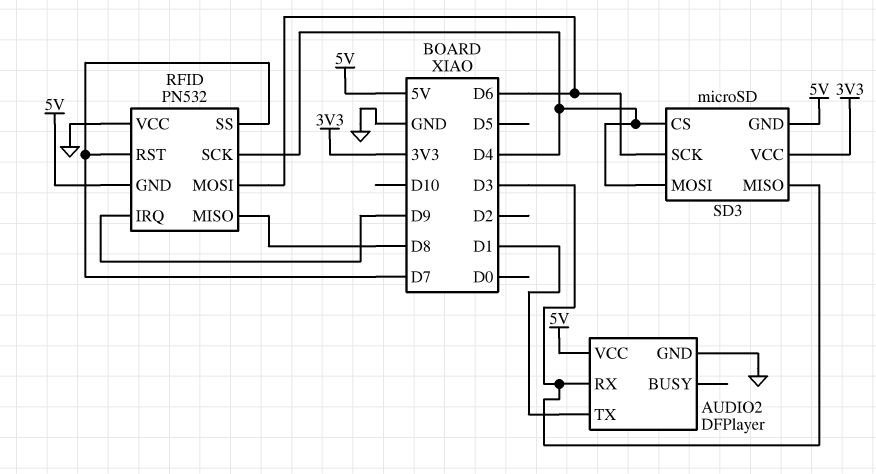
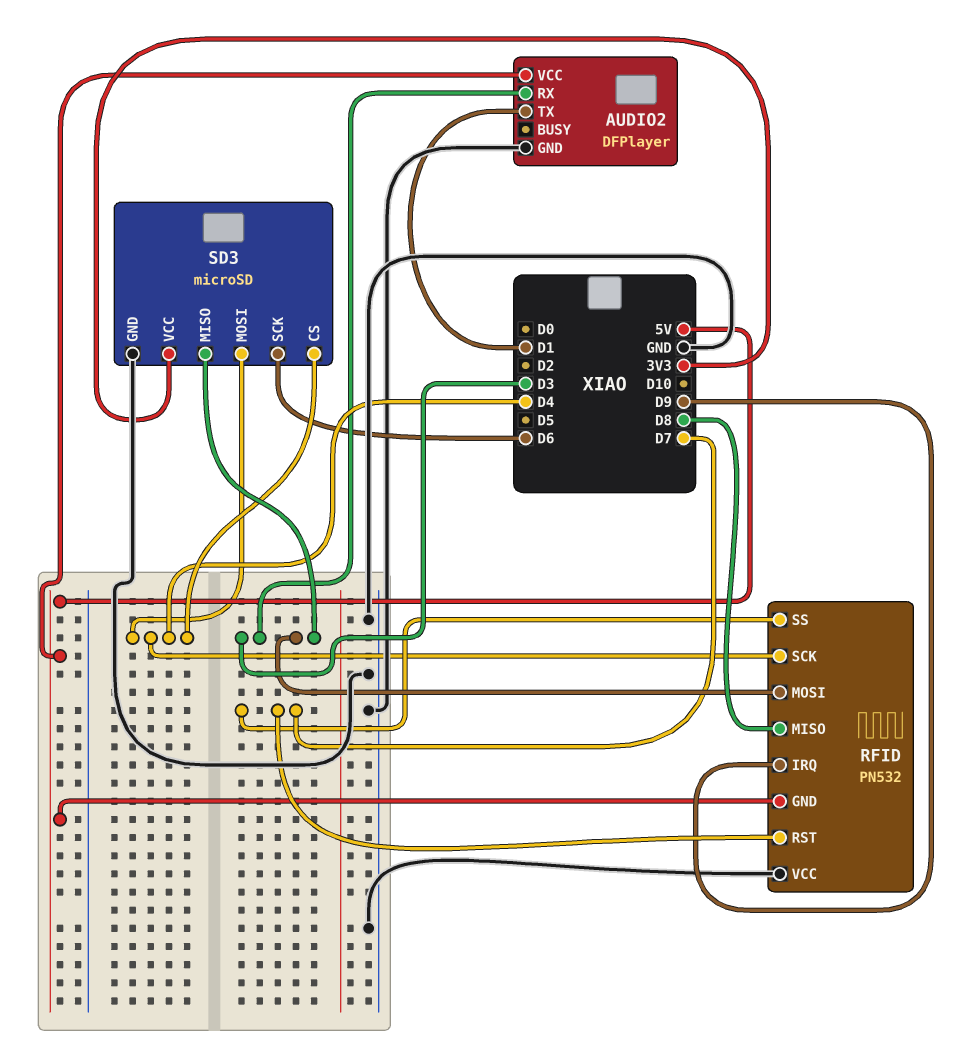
RFID pin MOSI: D6 -> D3
SD3 pin GND: 5V -> GND

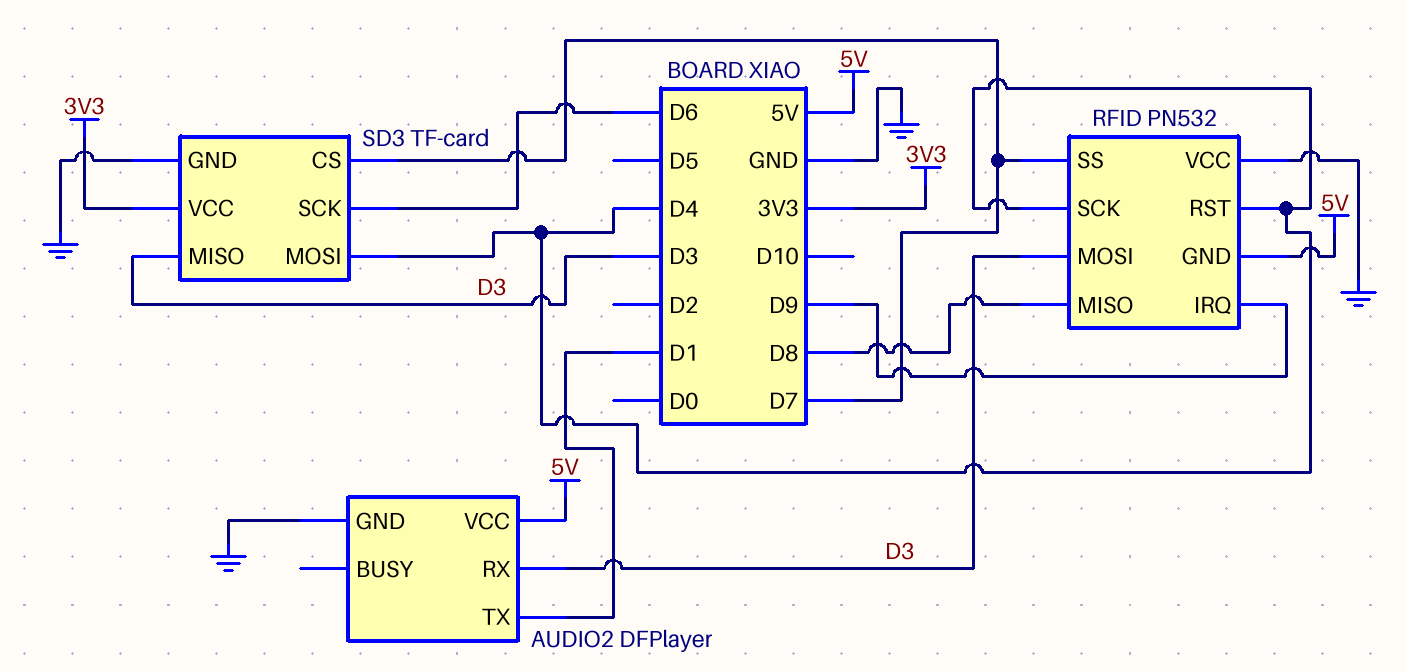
RFID pin RST: D7 -> D4
SD3: microSD -> TF-card
SD3 pin CS: D4 -> D7

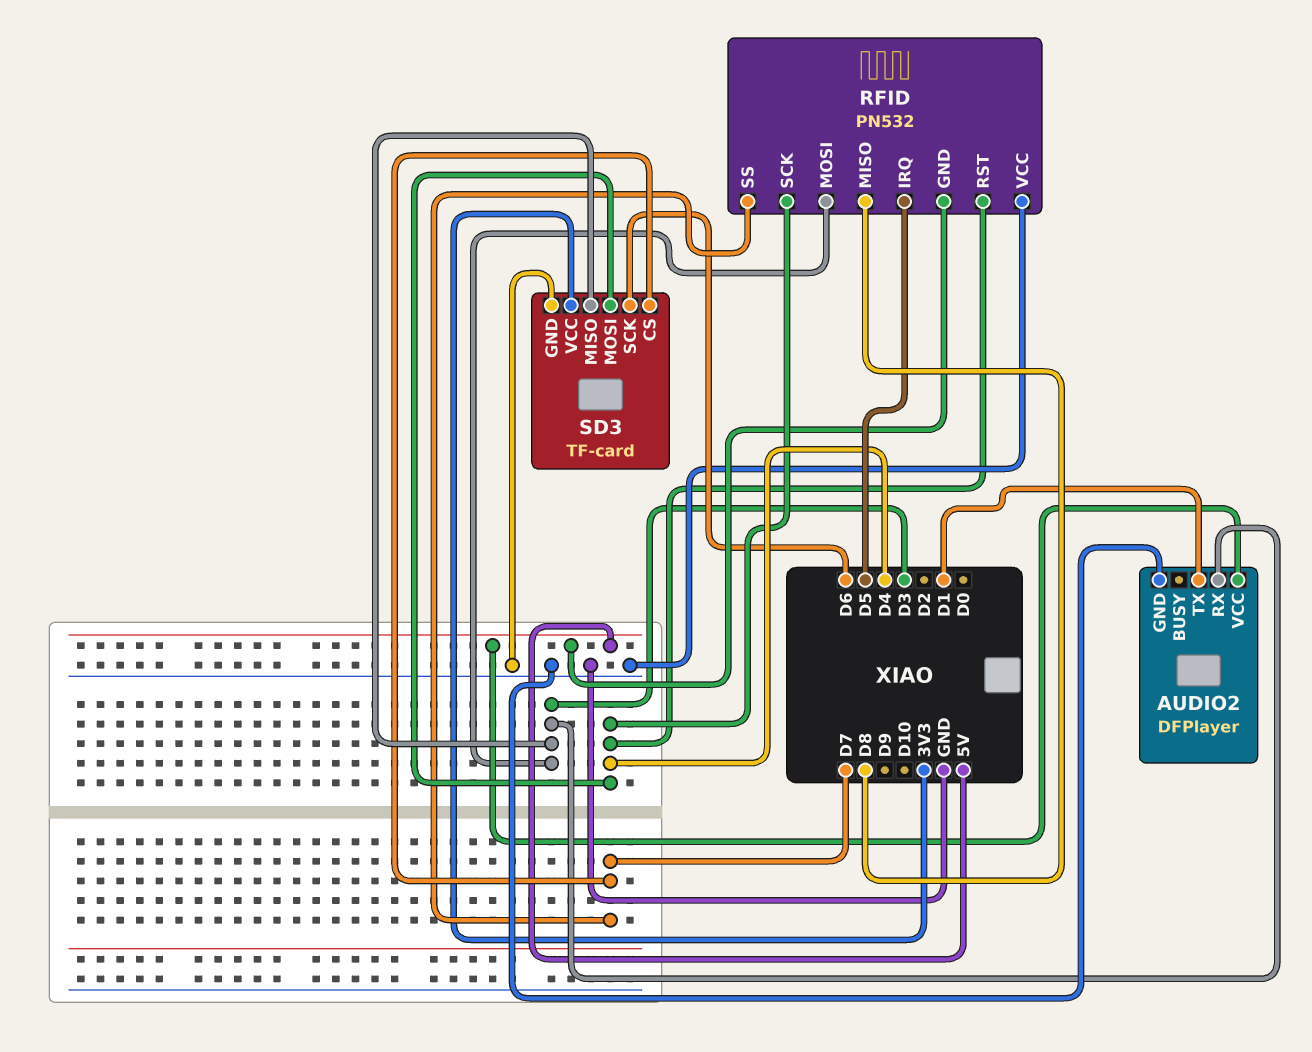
RFID pin IRQ: D9 -> D5

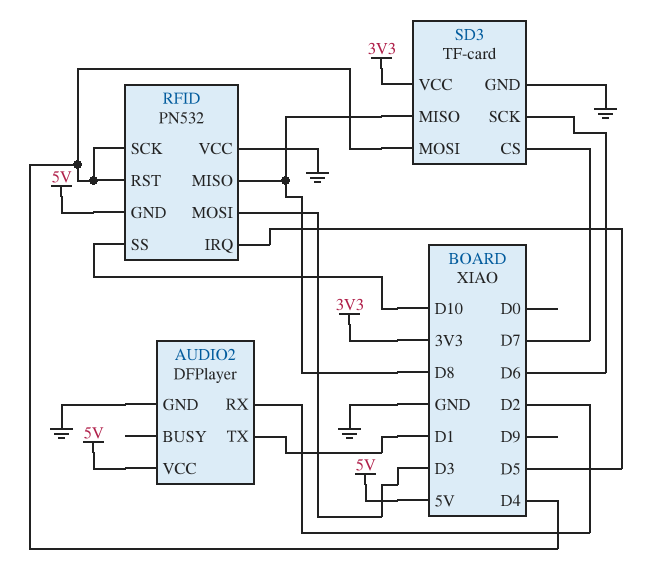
AUDIO2 pin RX: D3 -> D2
RFID pin SS: D7 -> D10
SD3 pin MISO: D3 -> D8

